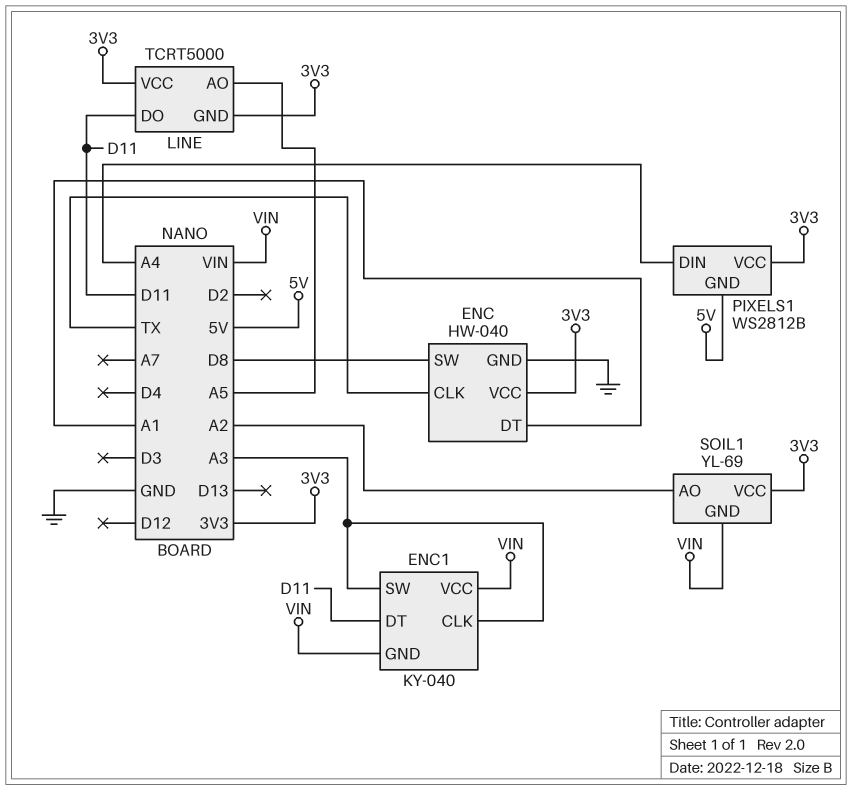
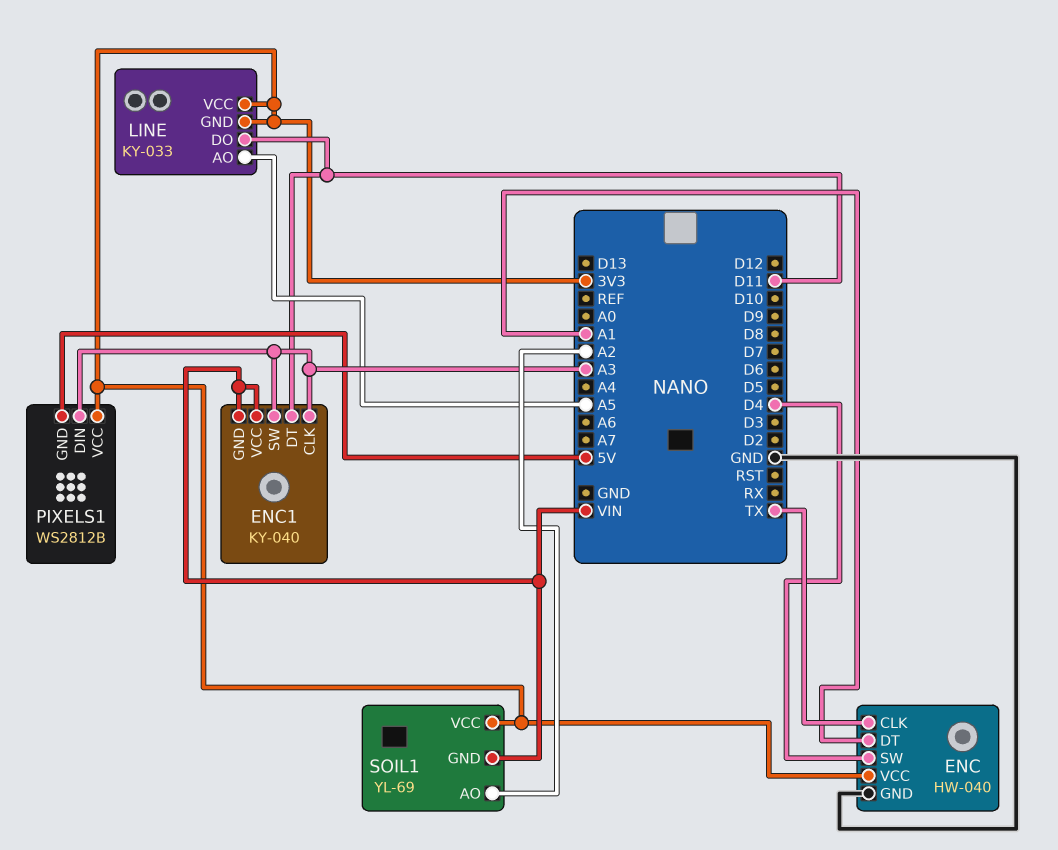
ENC pin SW: D8 -> D4
LINE: TCRT5000 -> KY-033
PIXELS1 pin DIN: A4 -> A3

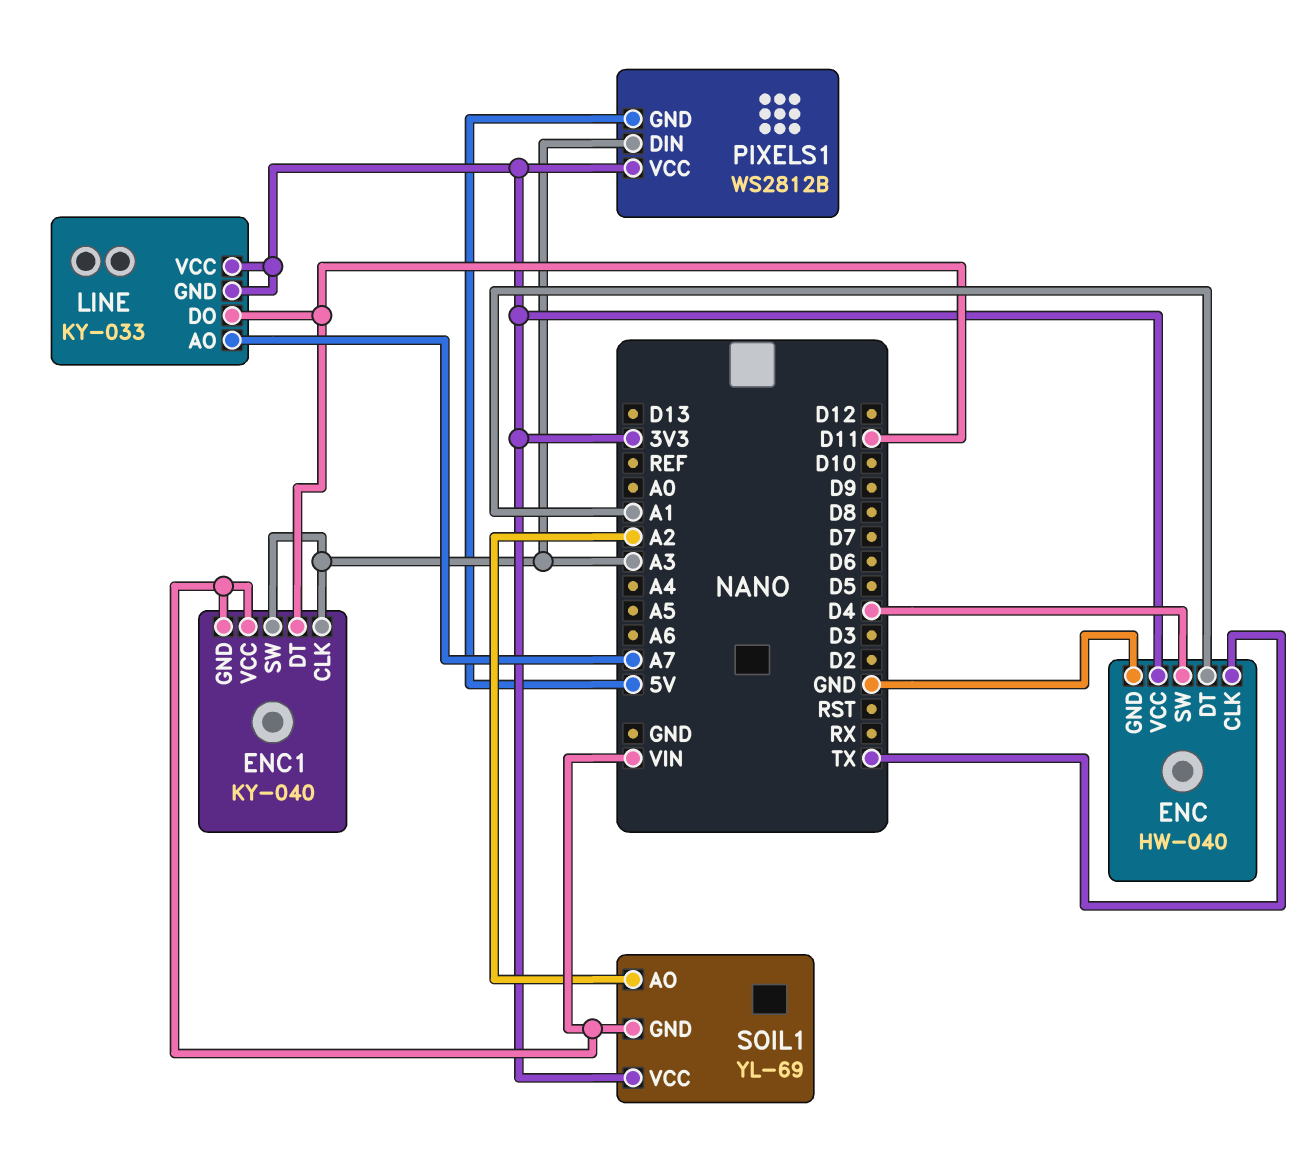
LINE pin AO: A5 -> A7

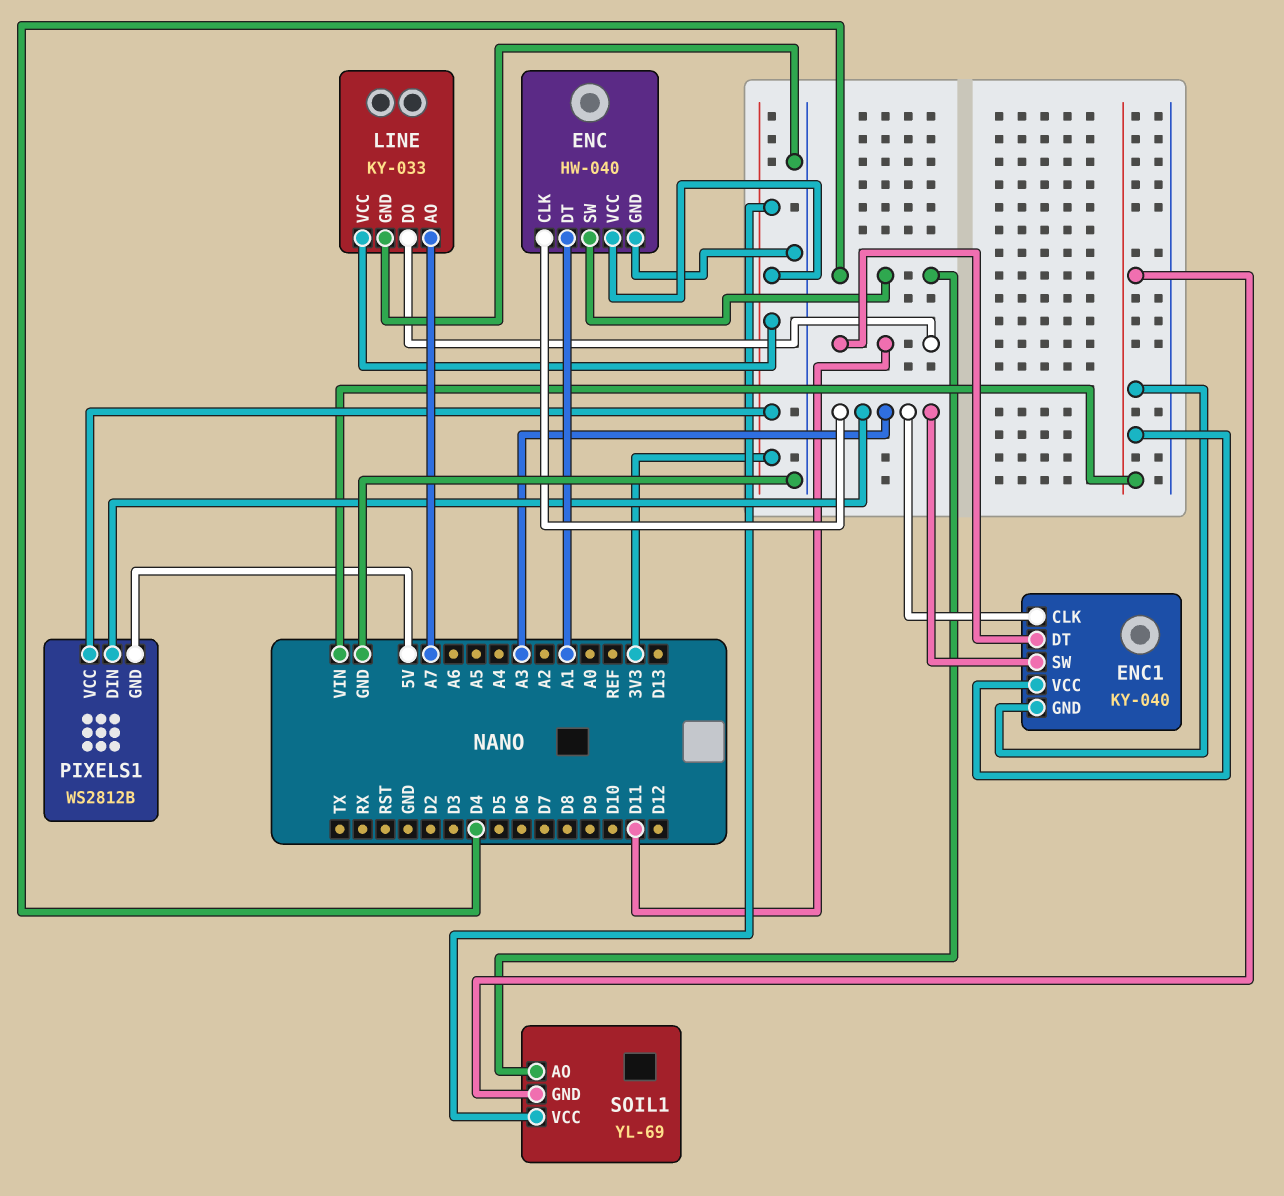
ENC pin CLK: TX -> A3
LINE pin GND: 3V3 -> GND
SOIL1 pin AO: A2 -> D4

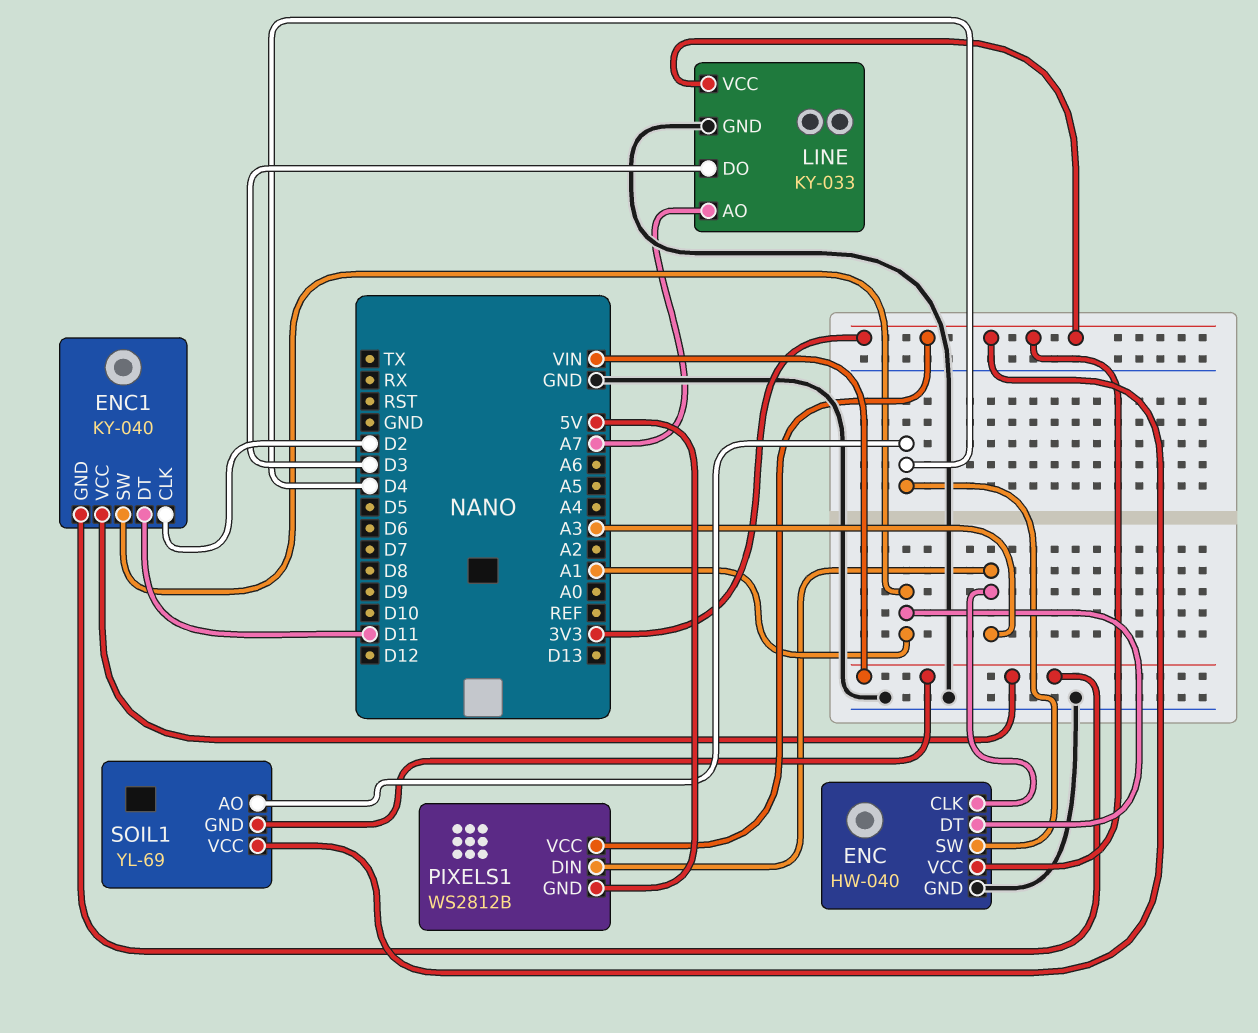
ENC1 pin CLK: A3 -> D2
ENC1 pin SW: A3 -> A1
LINE pin DO: D11 -> D3

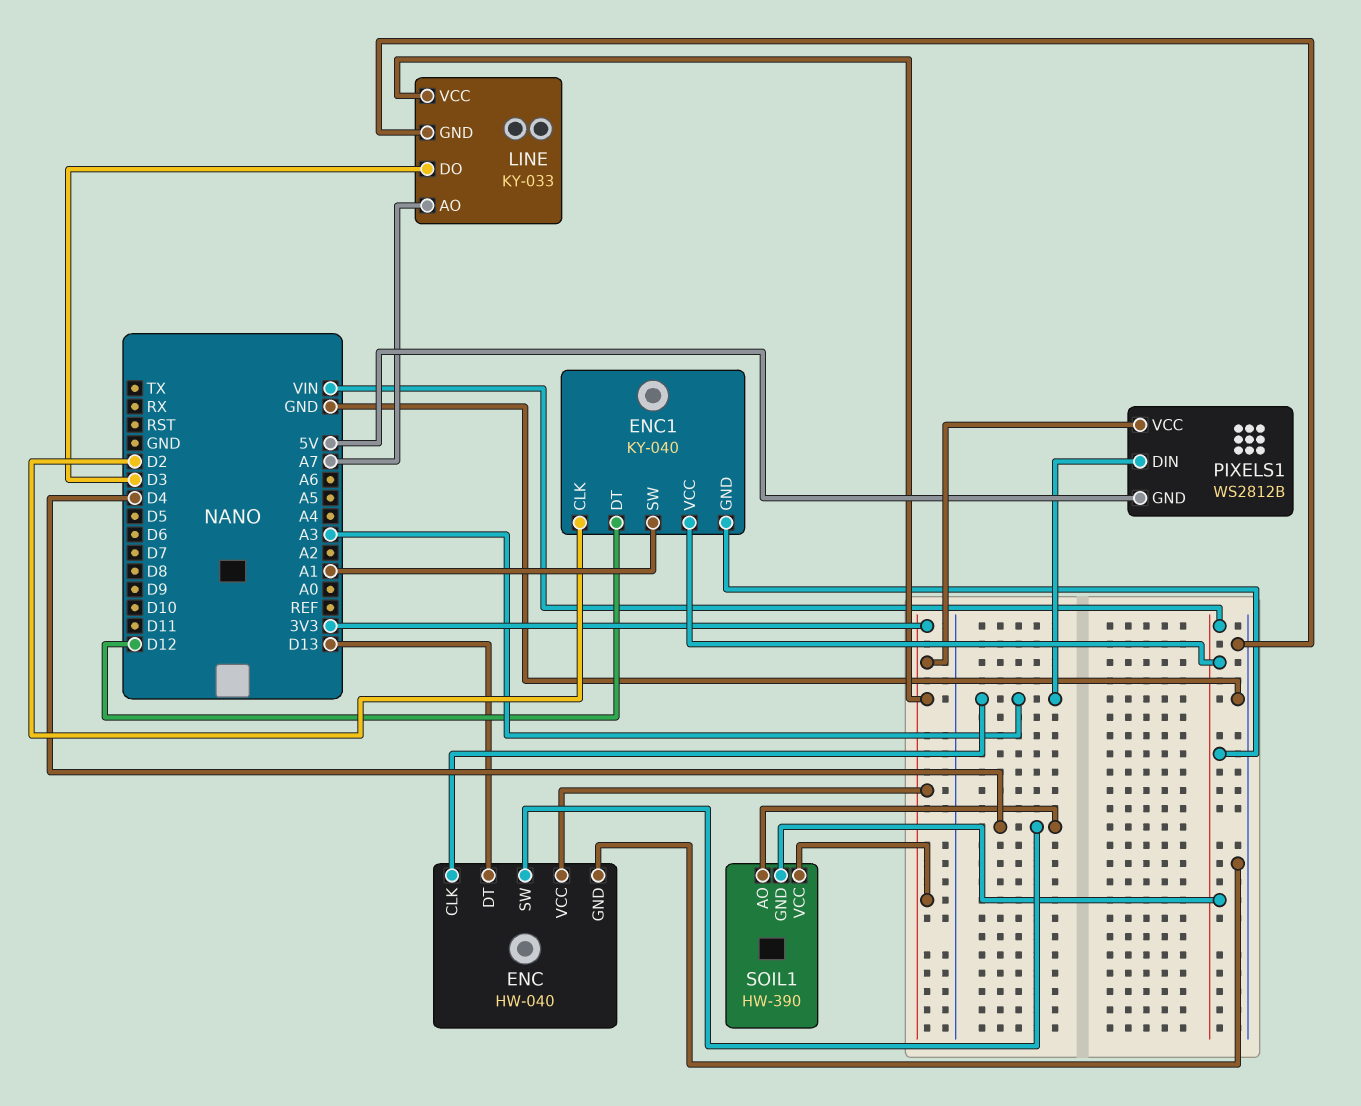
ENC pin DT: A1 -> D13
ENC1 pin DT: D11 -> D12
SOIL1: YL-69 -> HW-390

